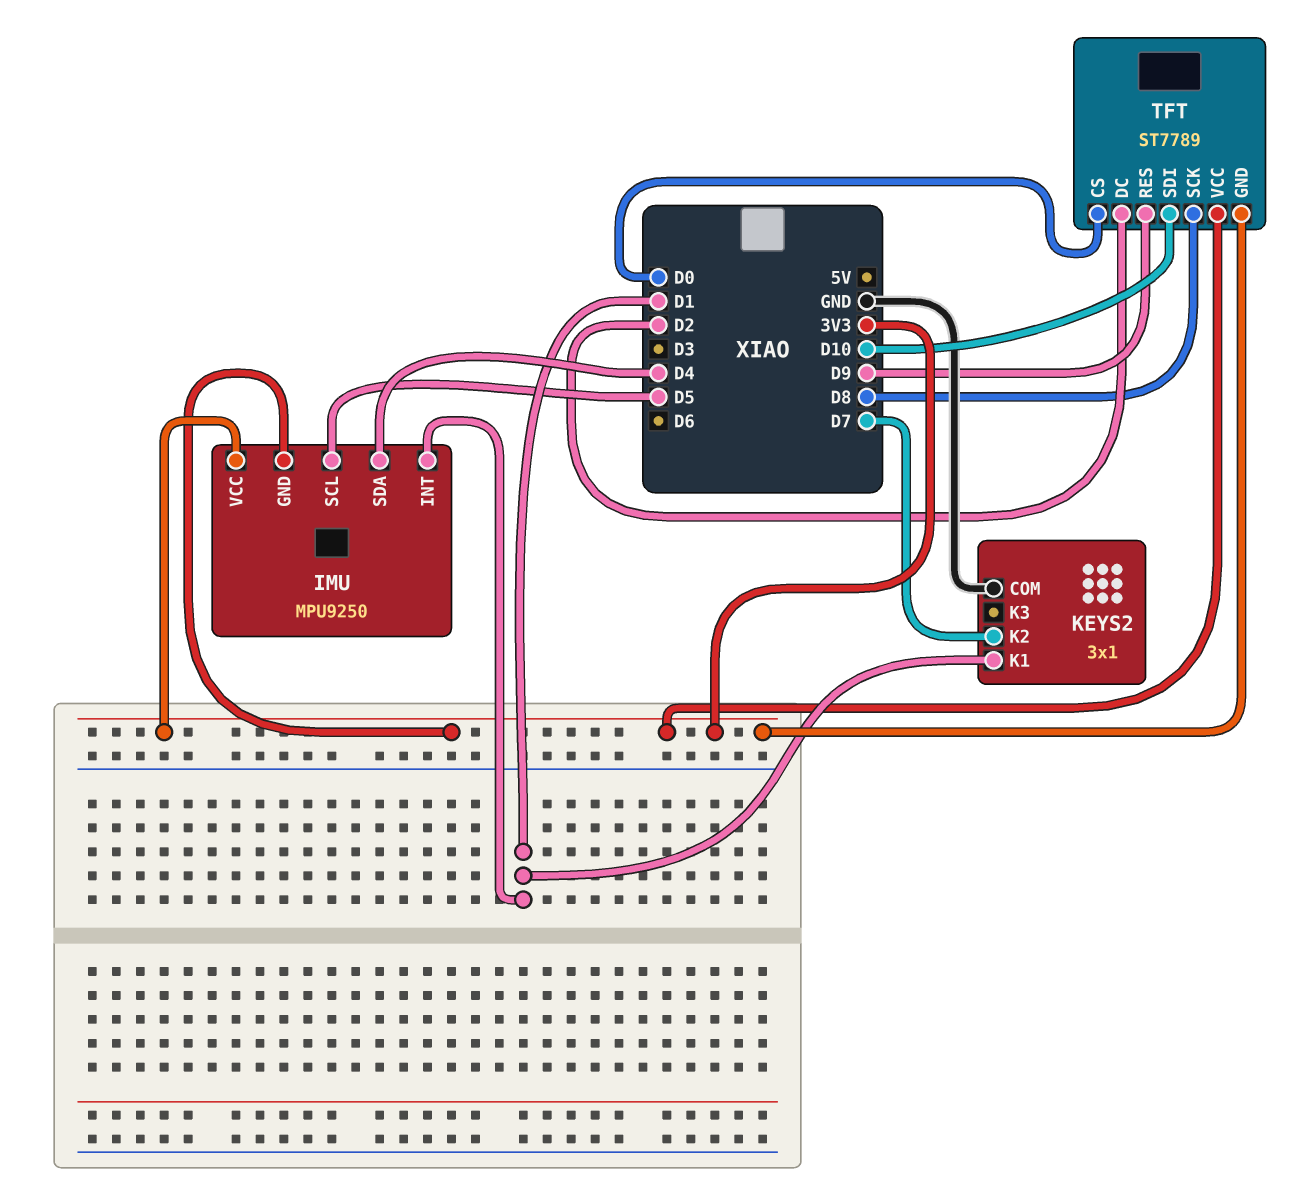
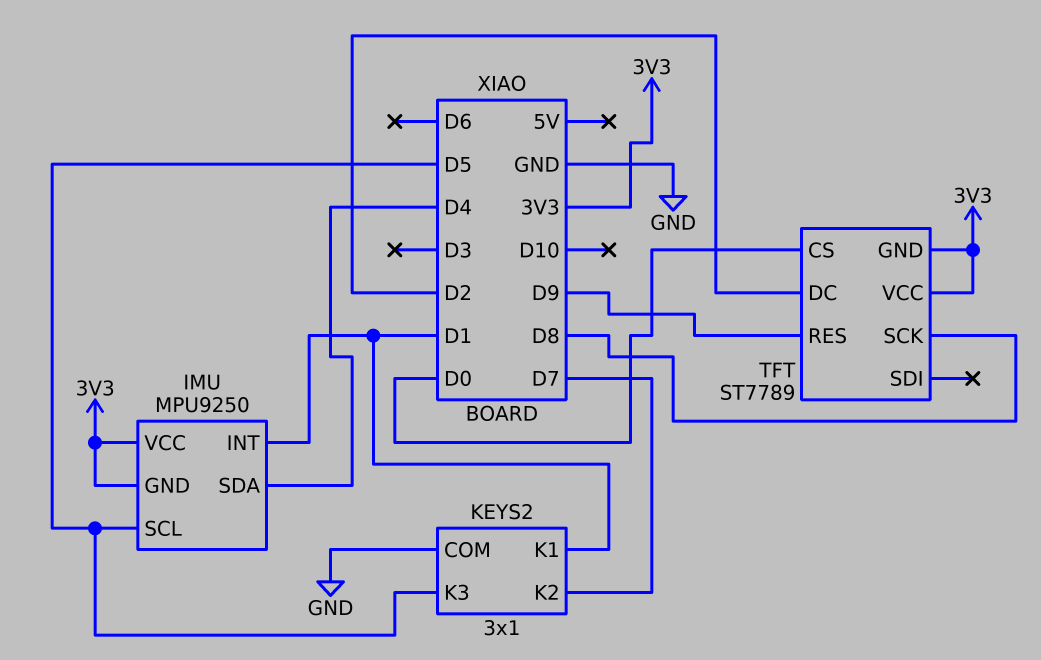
KEYS2 pin K3: none -> D5
TFT pin SDI: D10 -> none

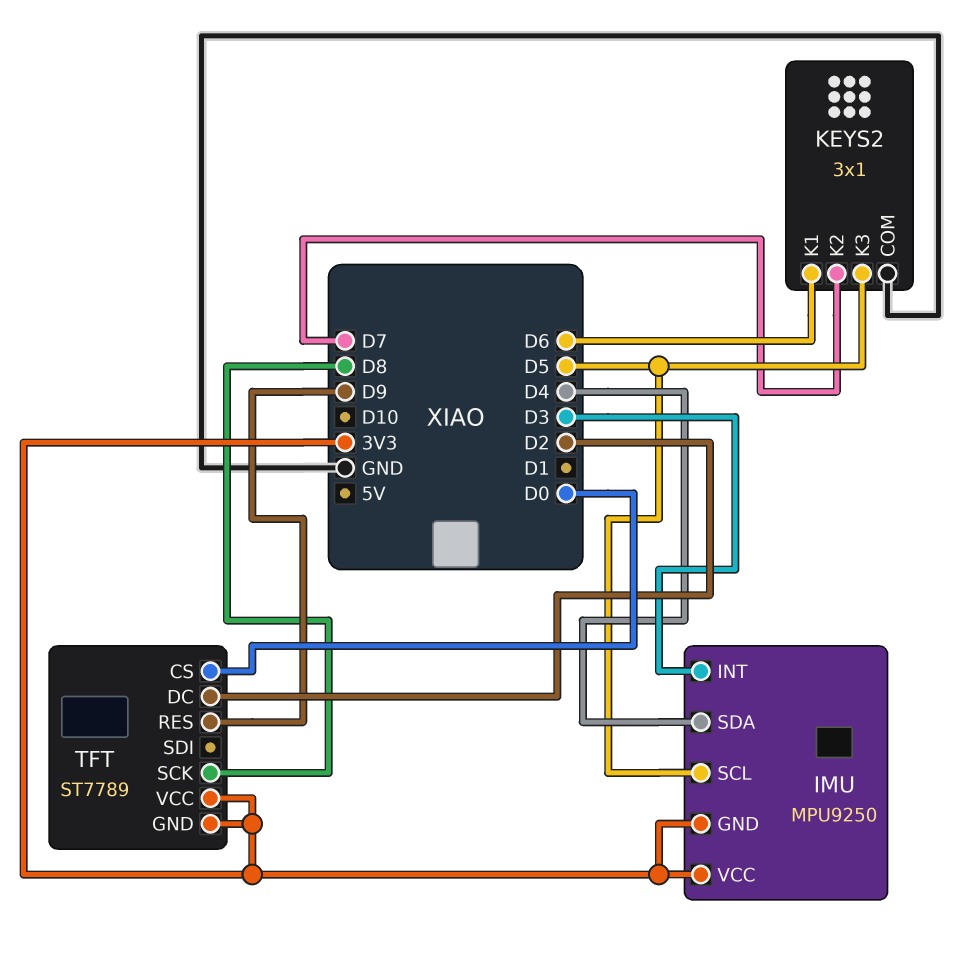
IMU pin INT: D1 -> D3
KEYS2 pin K1: D1 -> D6

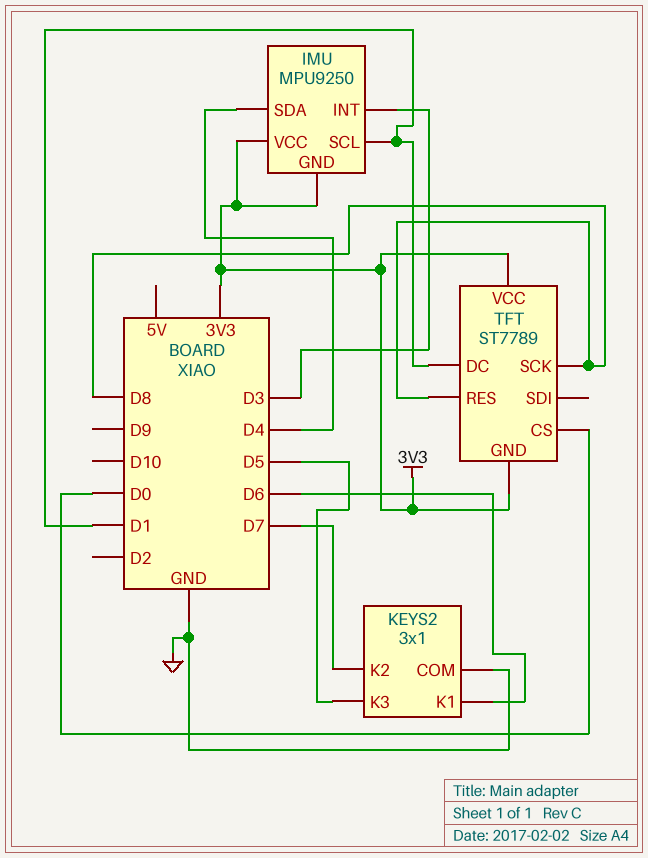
IMU pin SCL: D5 -> D1
TFT pin DC: D2 -> D1
TFT pin RES: D9 -> D8

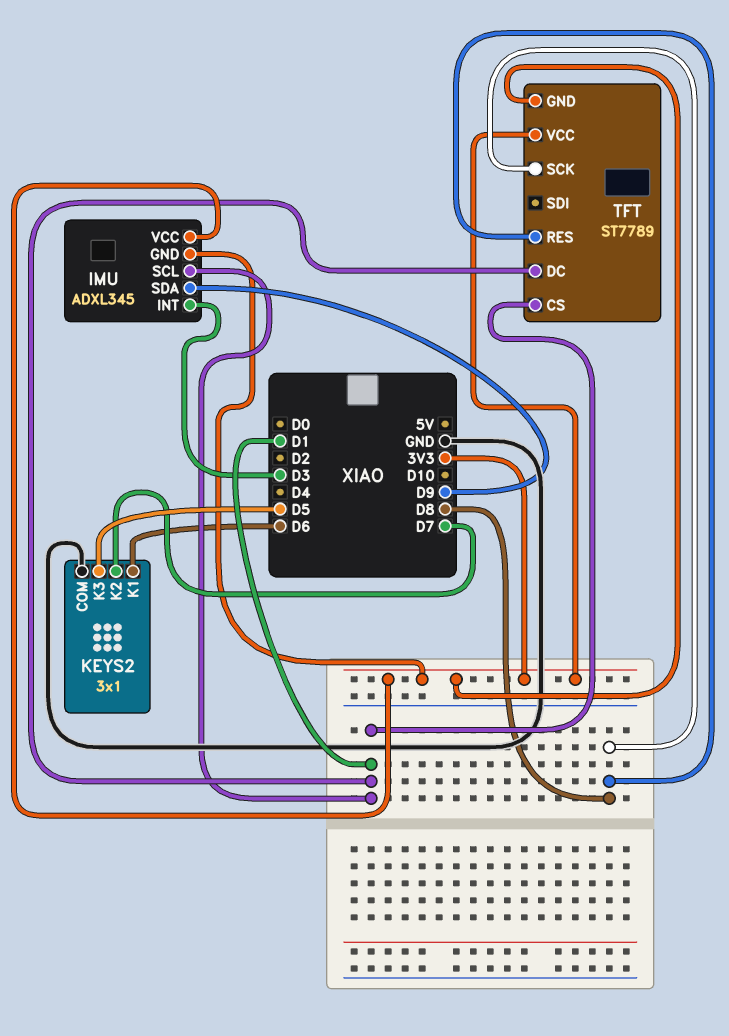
IMU: MPU9250 -> ADXL345
IMU pin SDA: D4 -> D9
TFT pin CS: D0 -> D1

